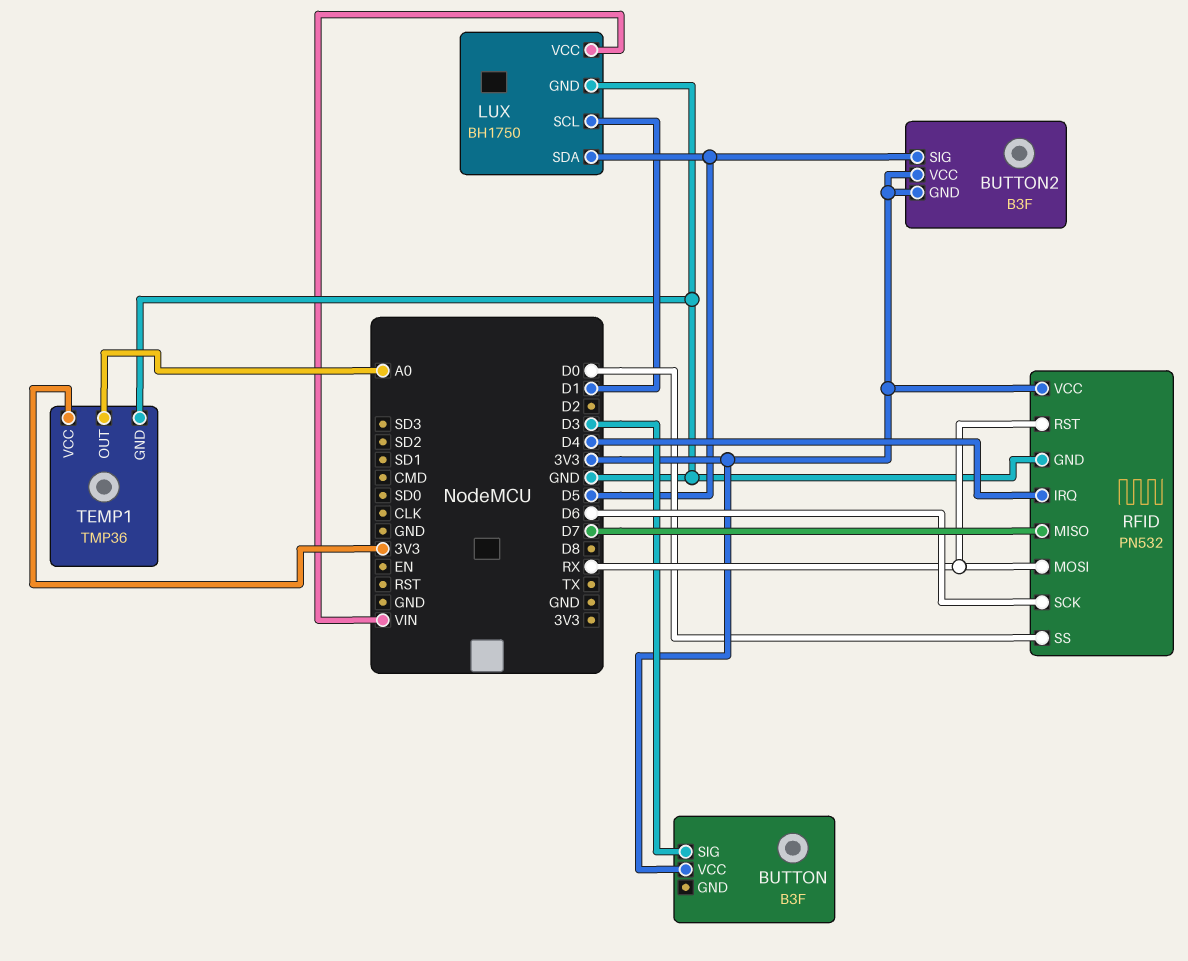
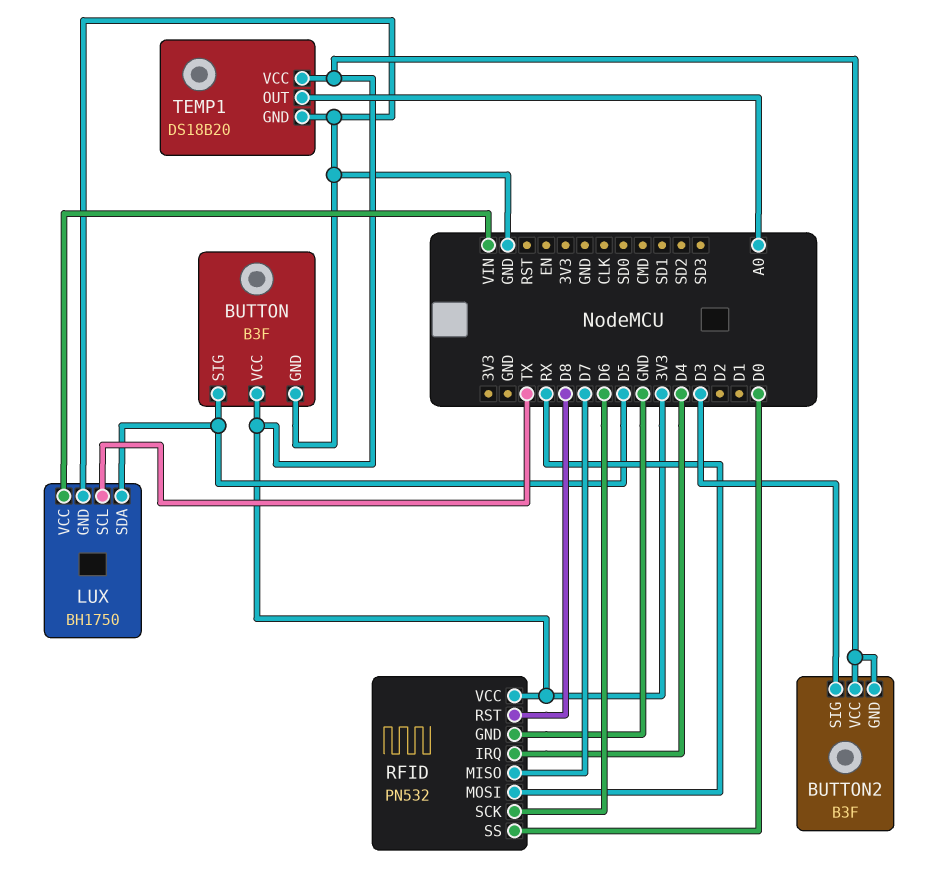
BUTTON pin GND: none -> GND
BUTTON pin SIG: D3 -> D5
BUTTON2 pin SIG: D5 -> D3
LUX pin SCL: D1 -> TX
RFID pin RST: RX -> D8
TEMP1: TMP36 -> DS18B20

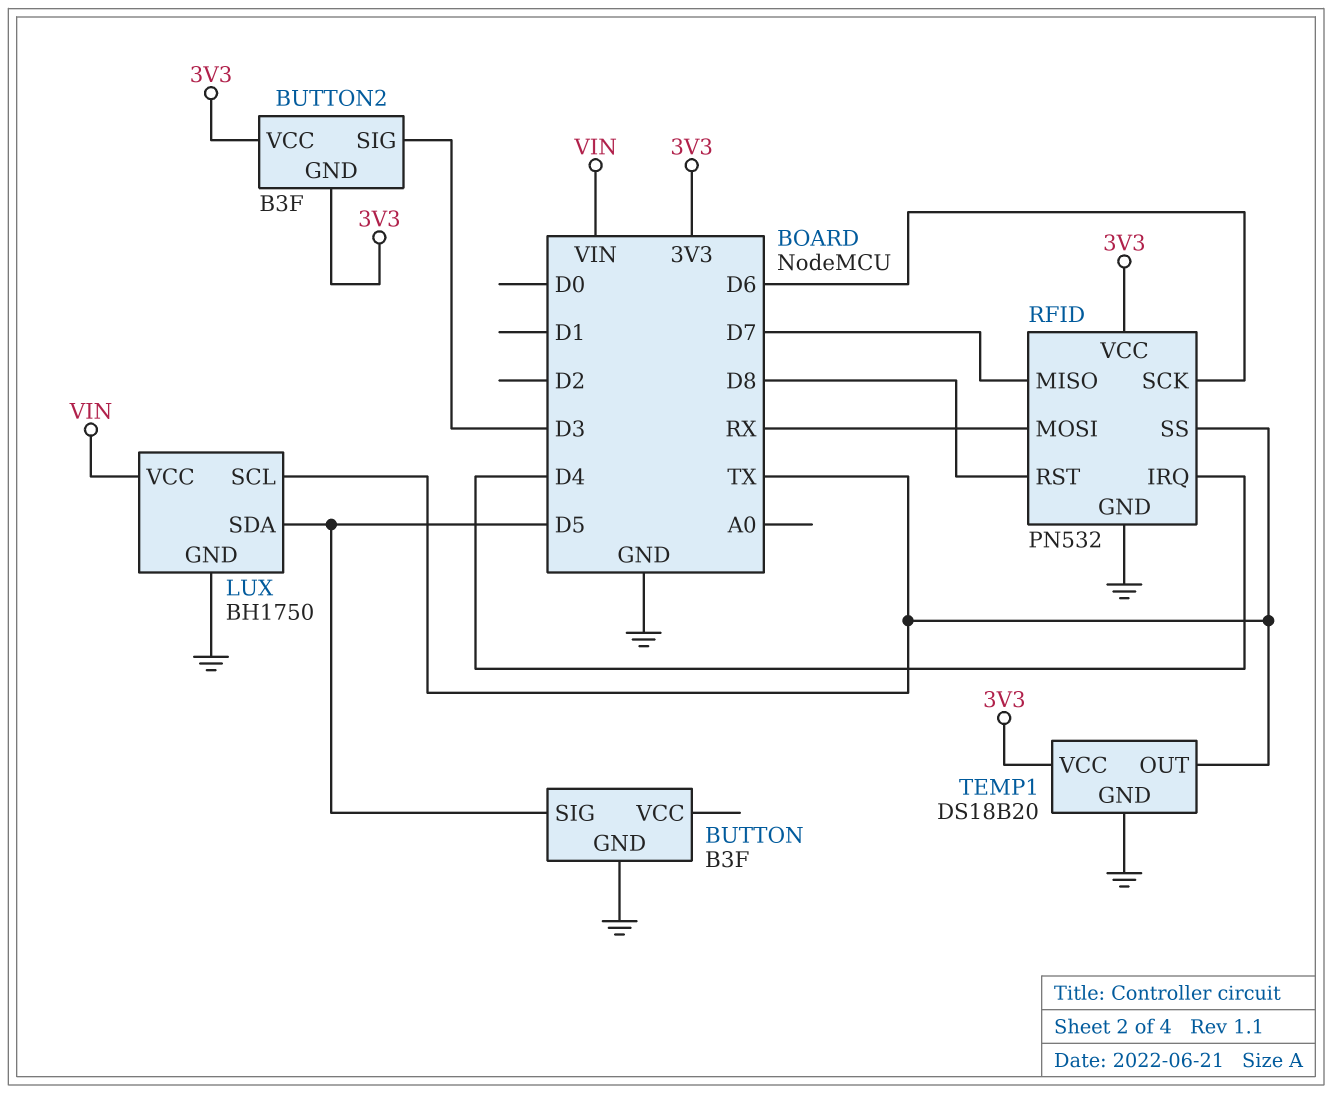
BUTTON pin VCC: 3V3 -> none
RFID pin SS: D0 -> TX
TEMP1 pin OUT: A0 -> TX

